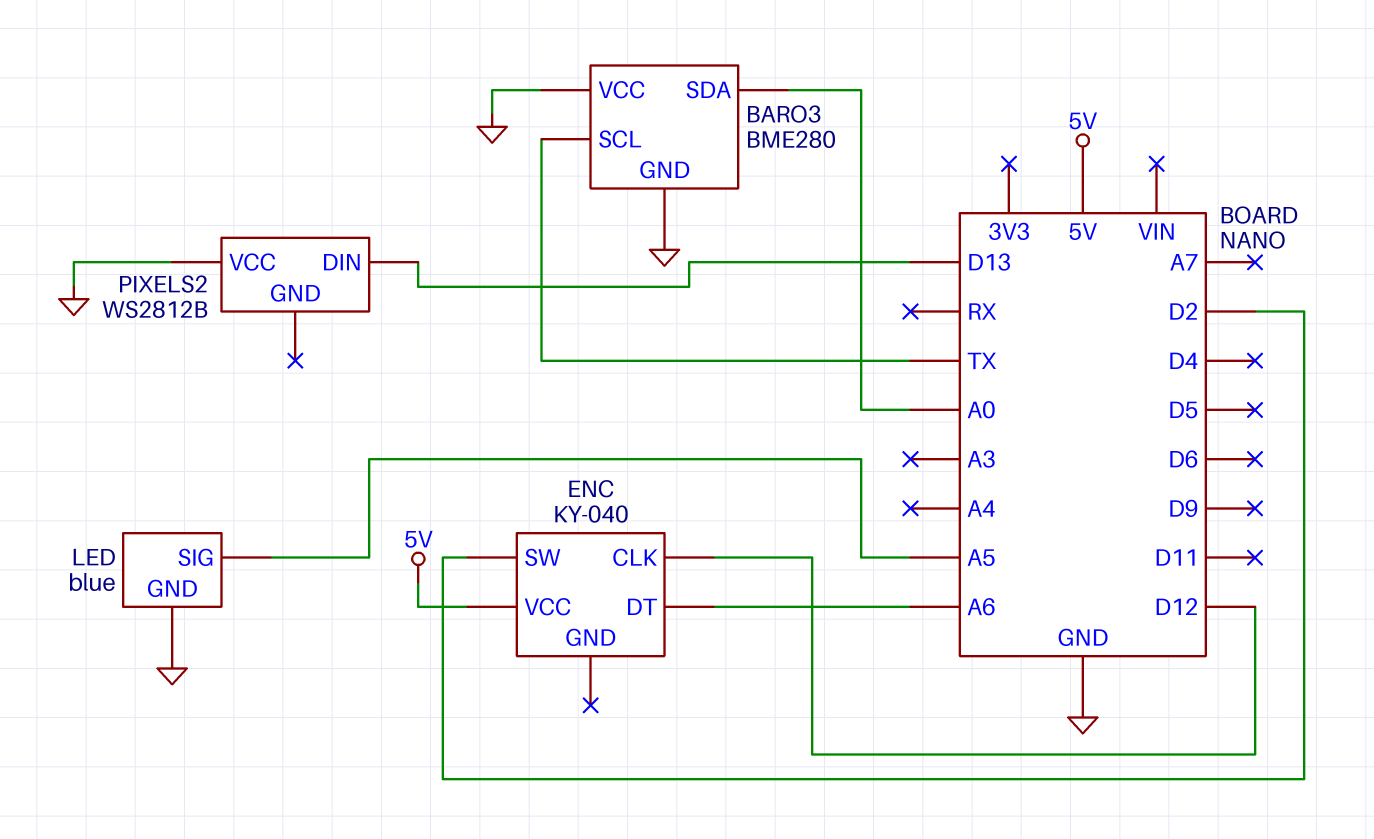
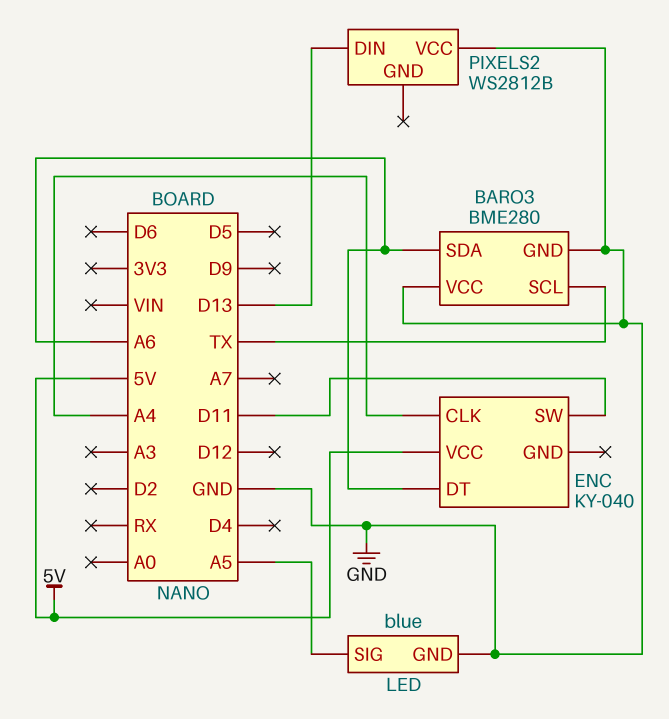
BARO3 pin SDA: A0 -> A6
ENC pin CLK: D12 -> A4
ENC pin SW: D2 -> D11

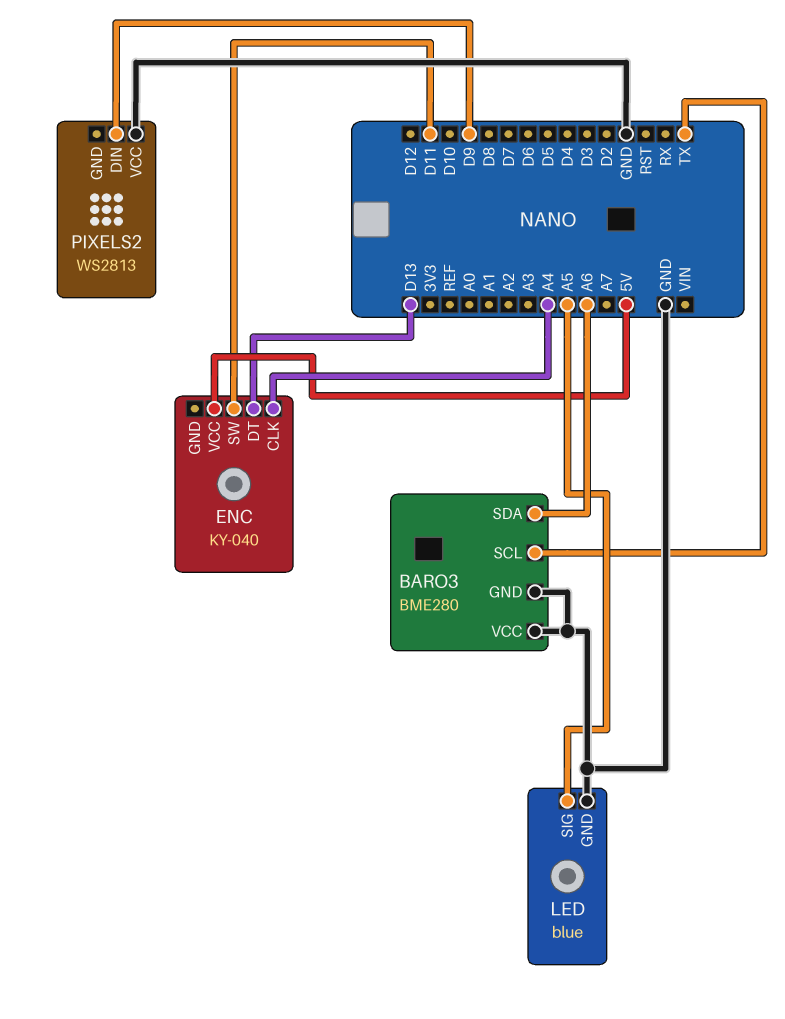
ENC pin DT: A6 -> D13
PIXELS2: WS2812B -> WS2813
PIXELS2 pin DIN: D13 -> D9

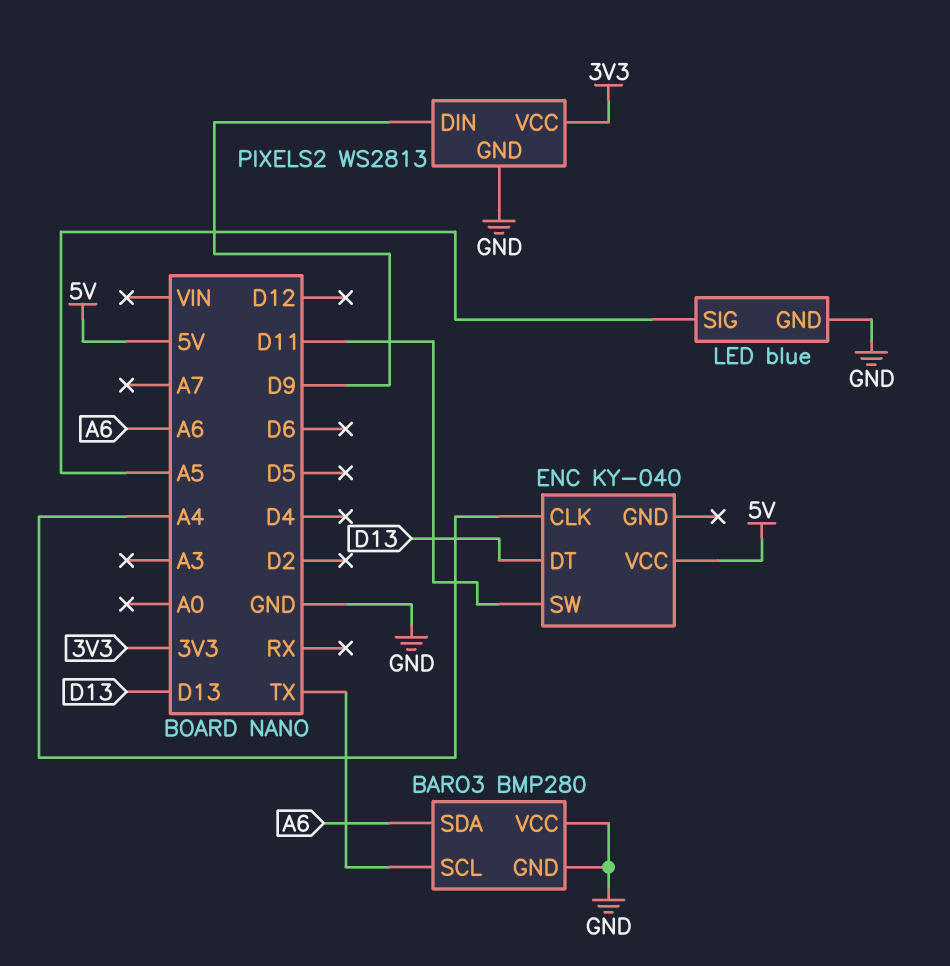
BARO3: BME280 -> BMP280
PIXELS2 pin GND: none -> GND
PIXELS2 pin VCC: GND -> 3V3

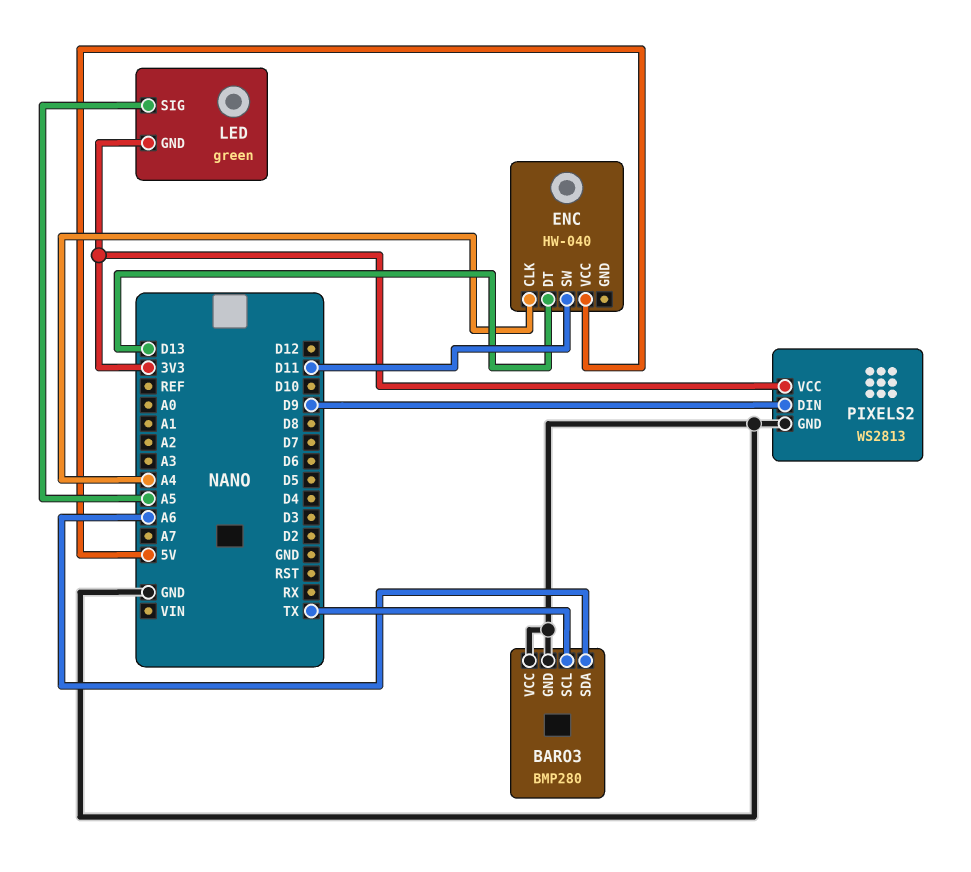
ENC: KY-040 -> HW-040
LED: blue -> green
LED pin GND: GND -> 3V3

